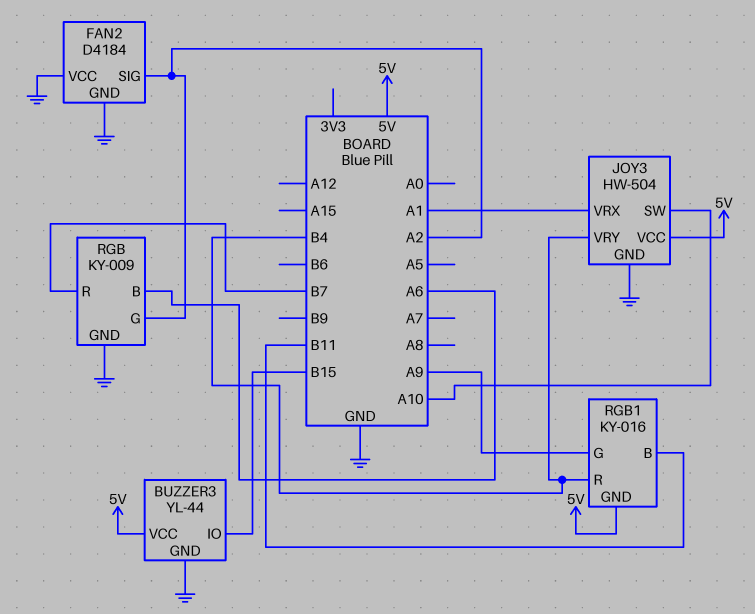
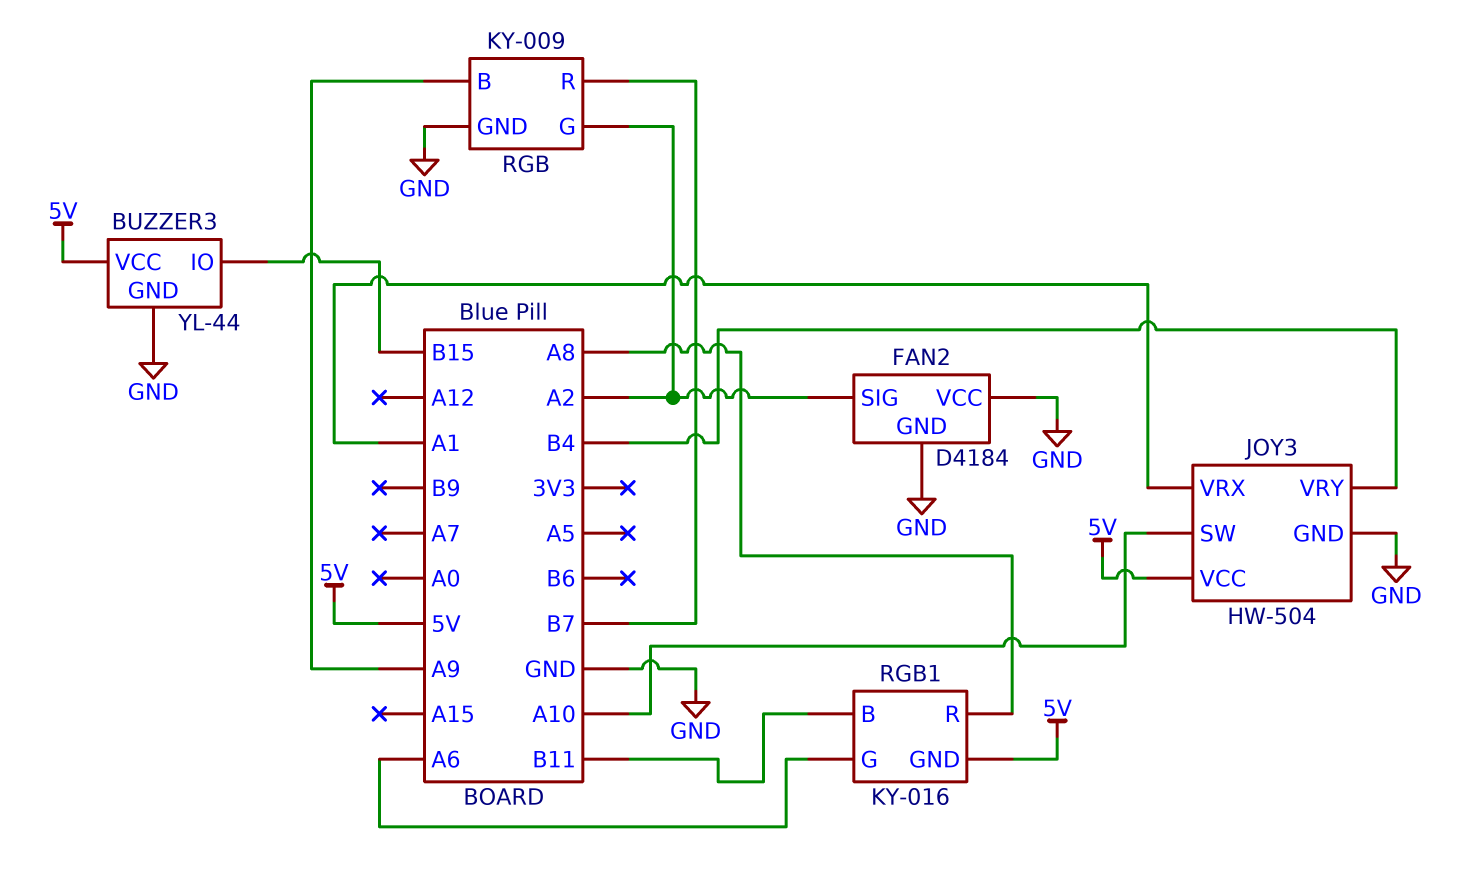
RGB pin B: A6 -> A9
RGB1 pin G: A9 -> A6
RGB1 pin R: B4 -> A8

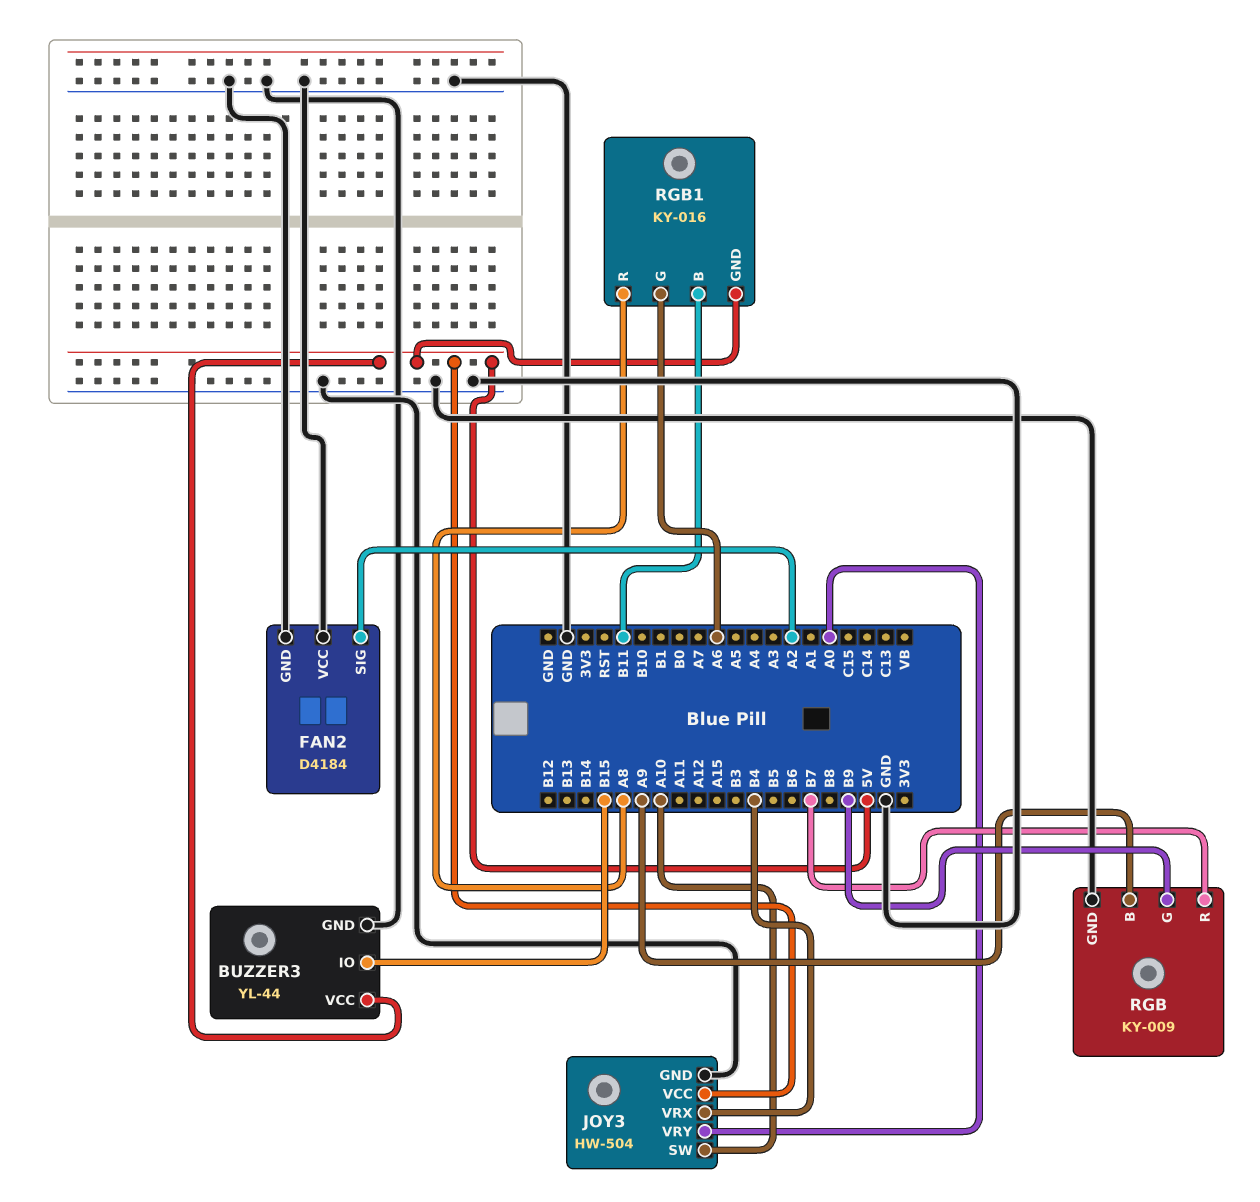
JOY3 pin VRX: A1 -> B4
JOY3 pin VRY: B4 -> A0
RGB pin G: A2 -> B9

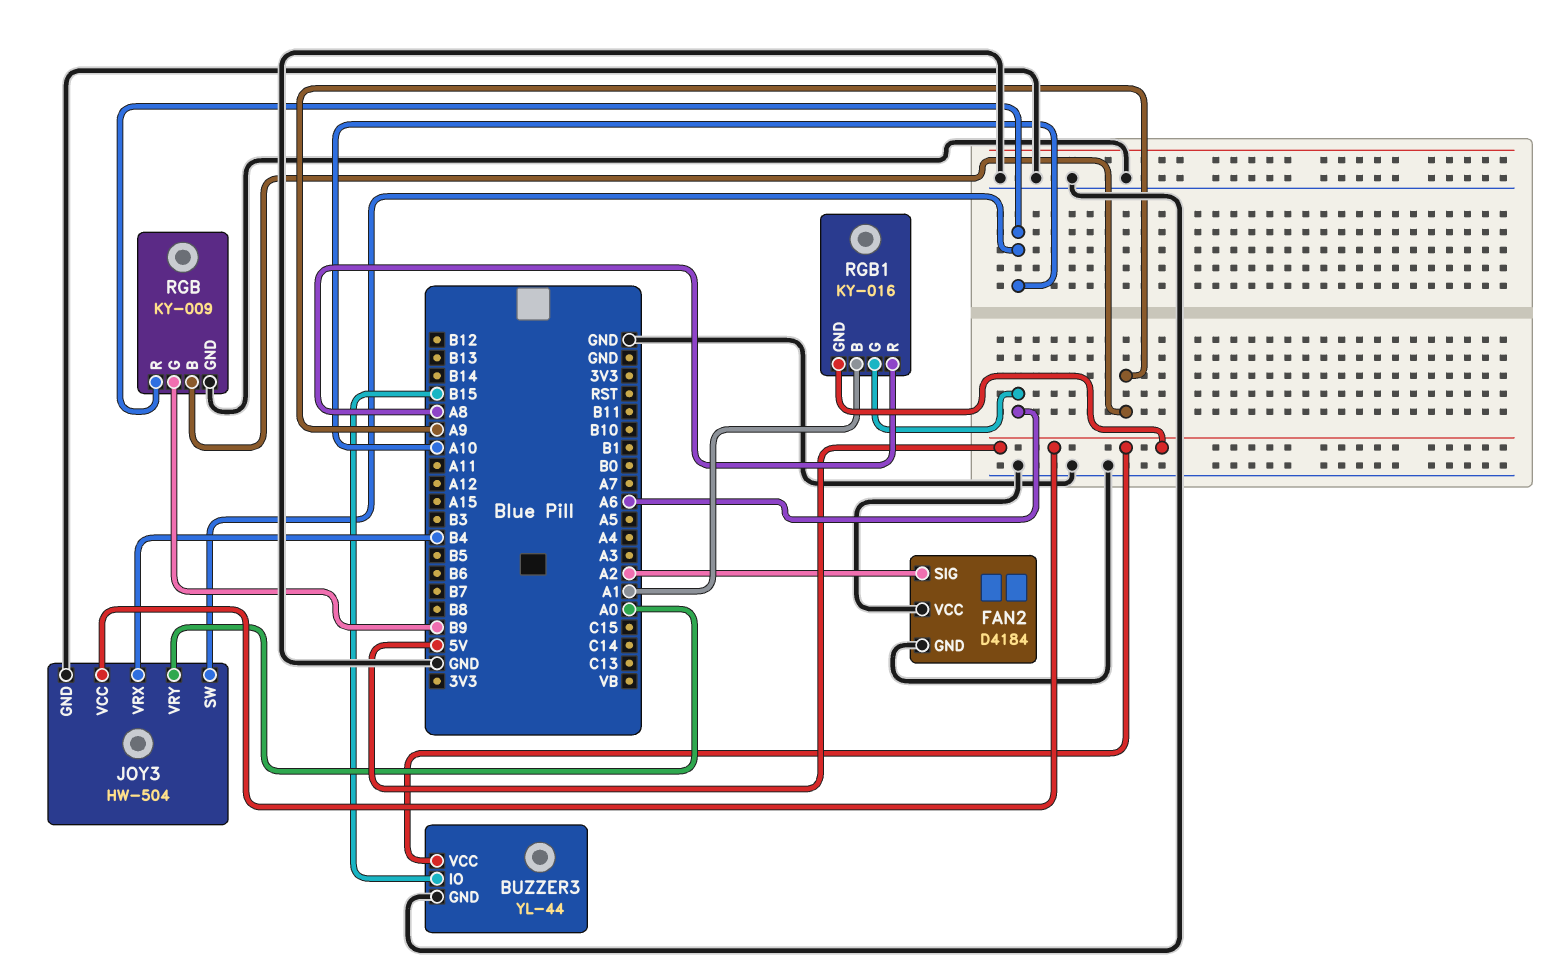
RGB pin R: B7 -> A10
RGB1 pin B: B11 -> A1

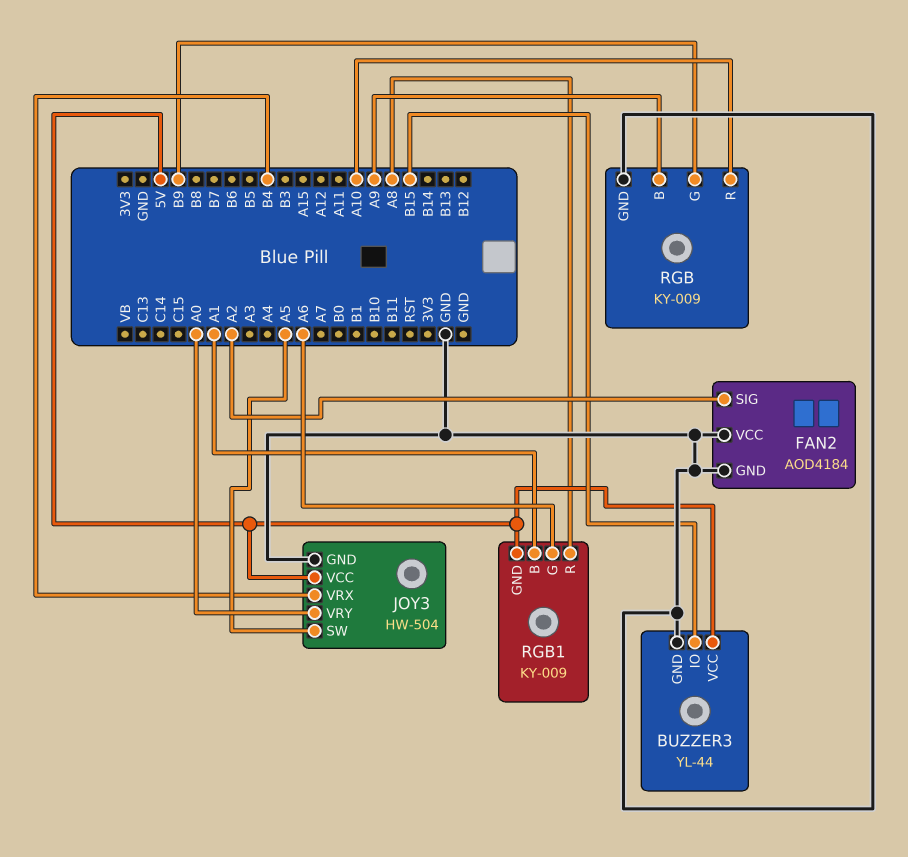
FAN2: D4184 -> AOD4184
JOY3 pin SW: A10 -> A5
RGB1: KY-016 -> KY-009

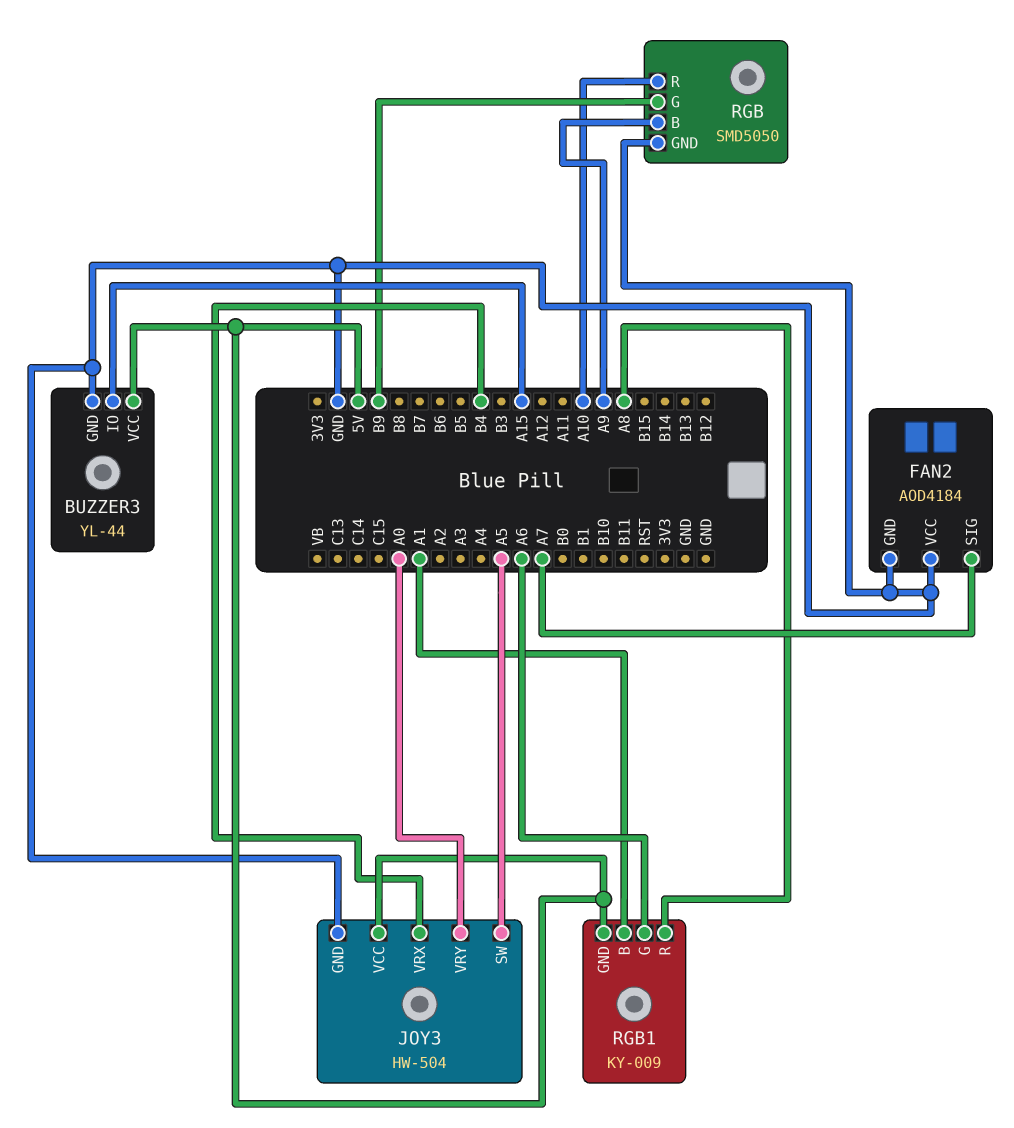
BUZZER3 pin IO: B15 -> A15
FAN2 pin SIG: A2 -> A7
RGB: KY-009 -> SMD5050

